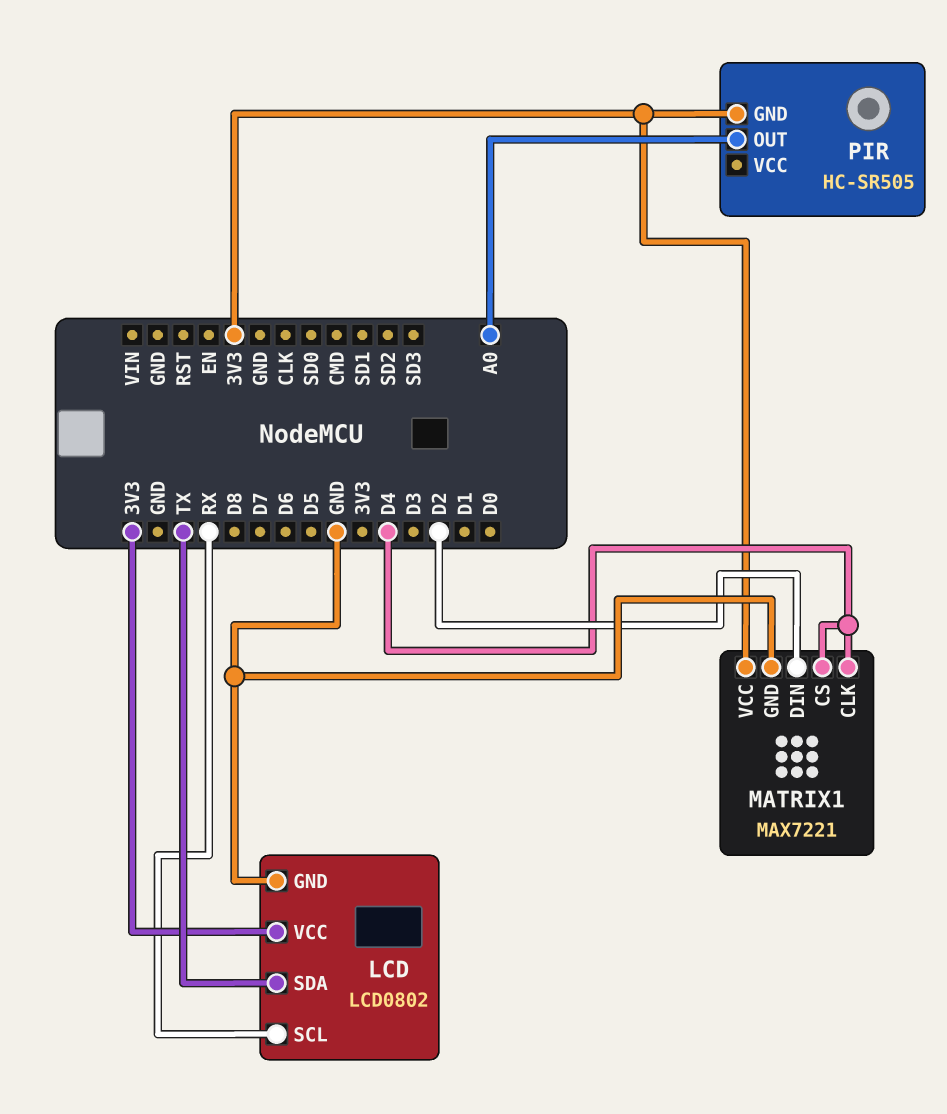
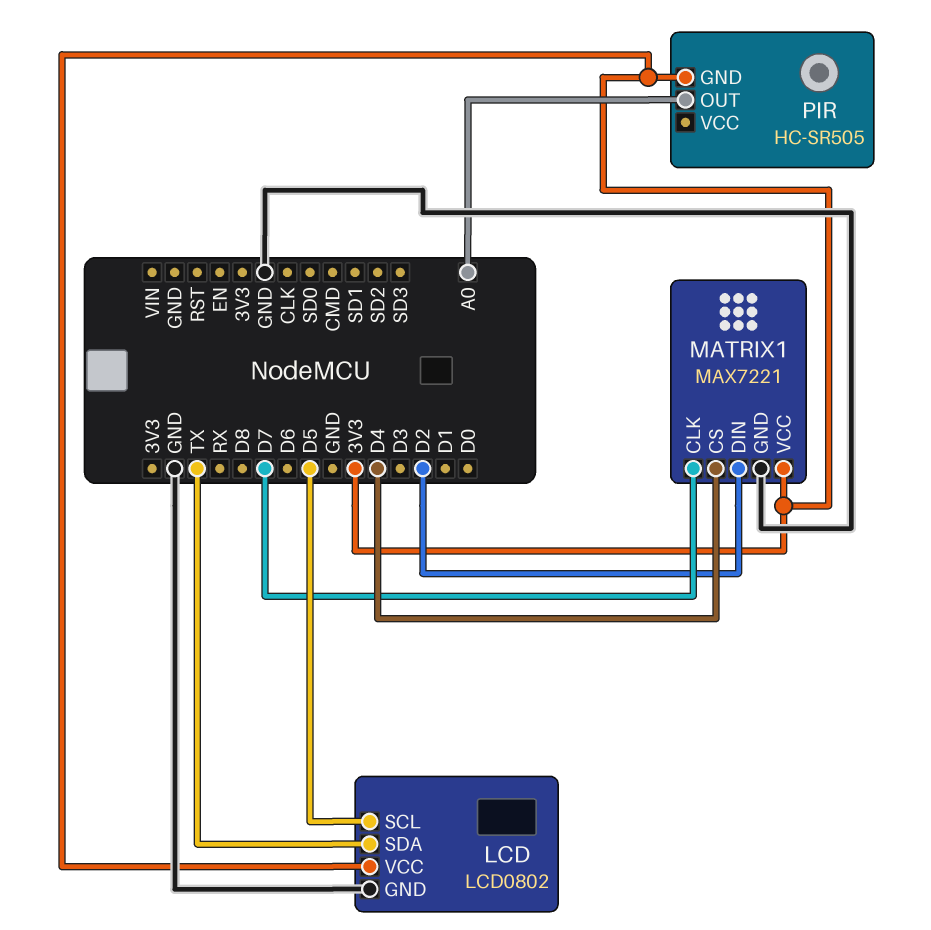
LCD pin SCL: RX -> D5
MATRIX1 pin CLK: D4 -> D7

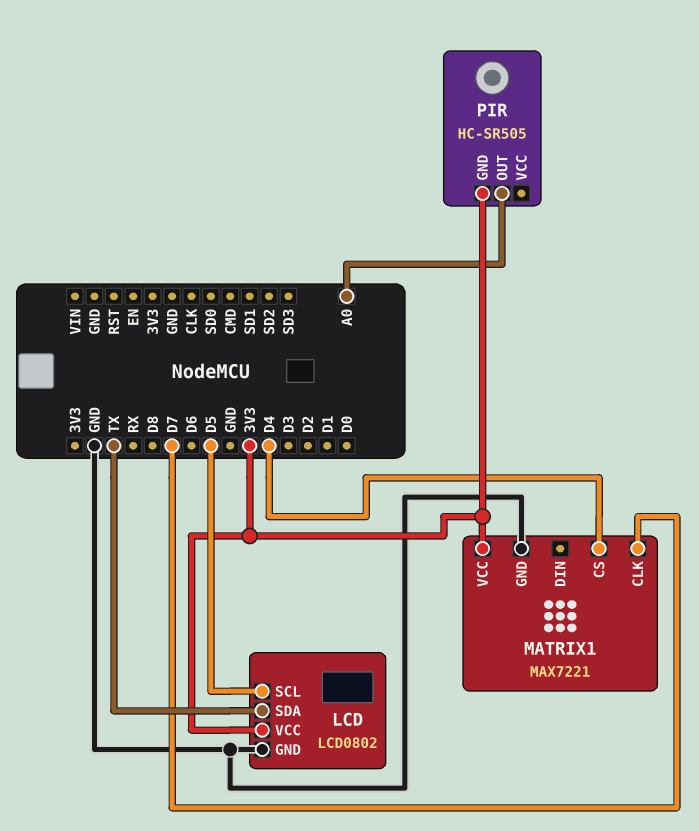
MATRIX1 pin DIN: D2 -> none

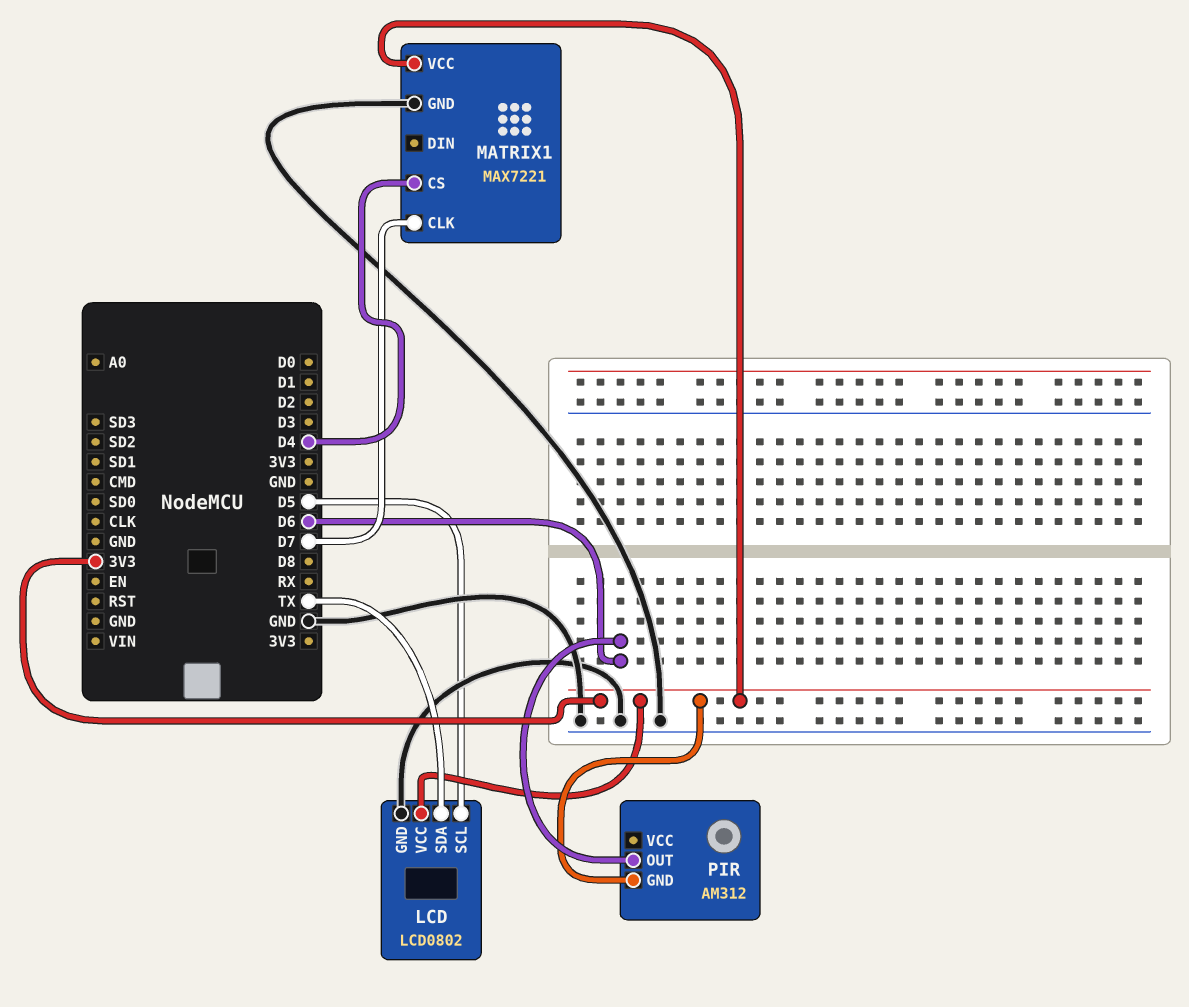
PIR: HC-SR505 -> AM312
PIR pin OUT: A0 -> D6

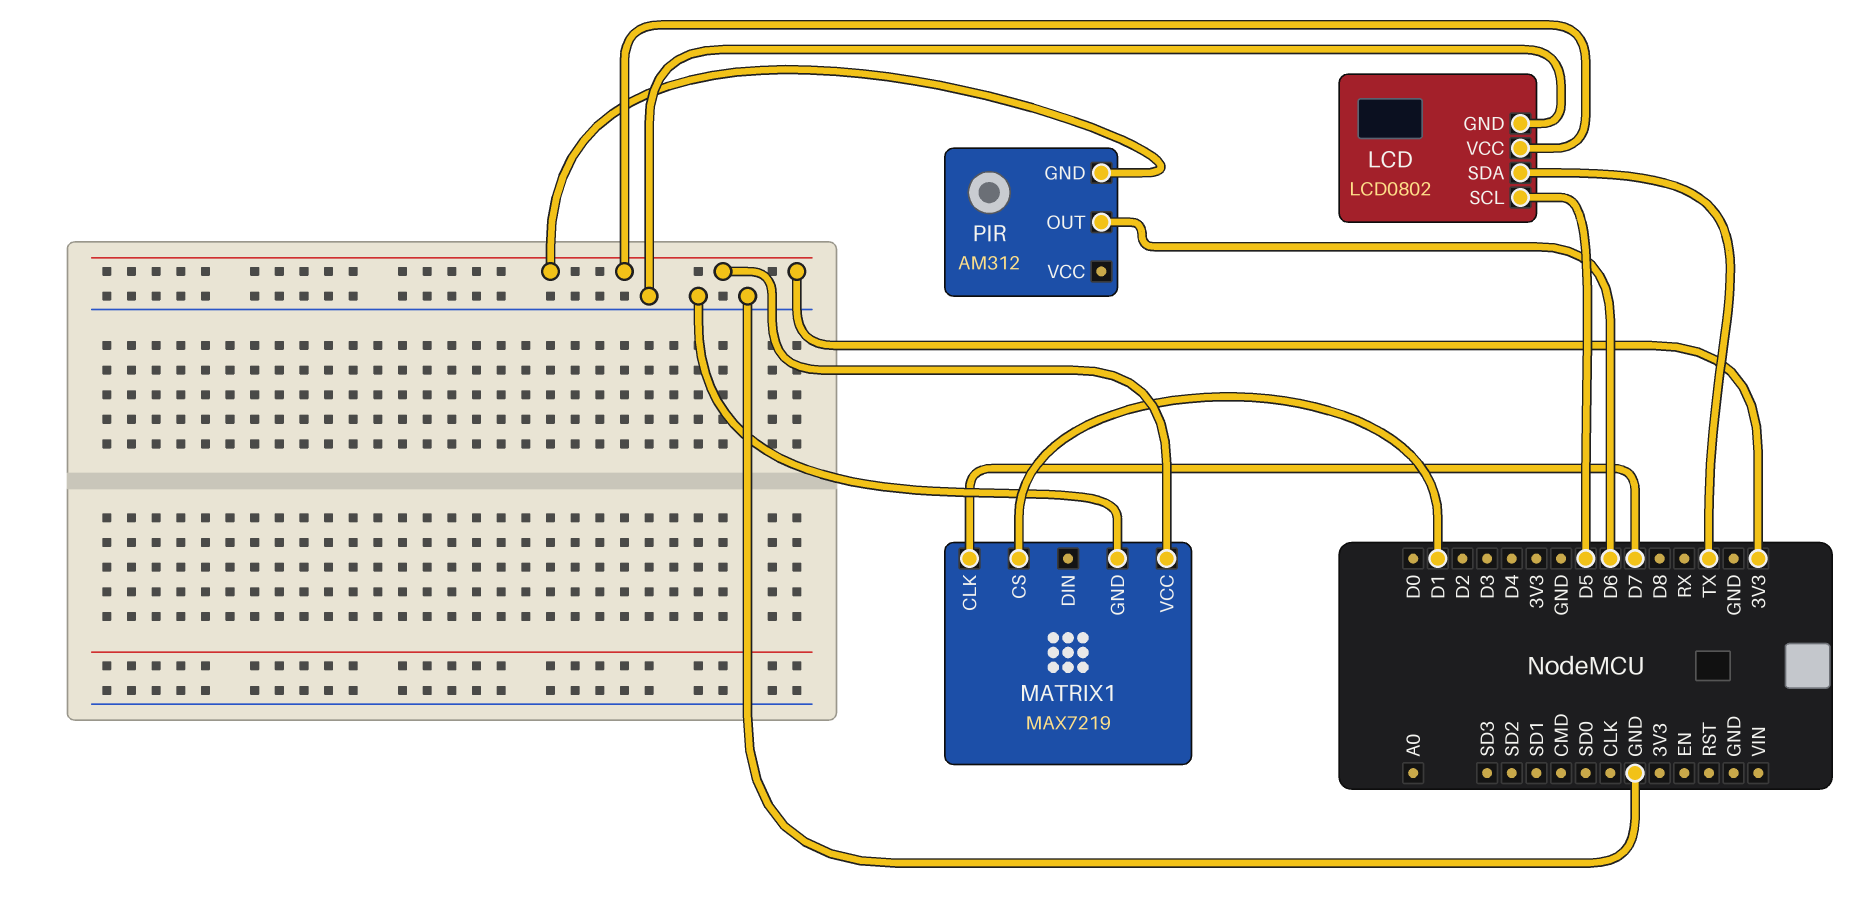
MATRIX1: MAX7221 -> MAX7219
MATRIX1 pin CS: D4 -> D1

